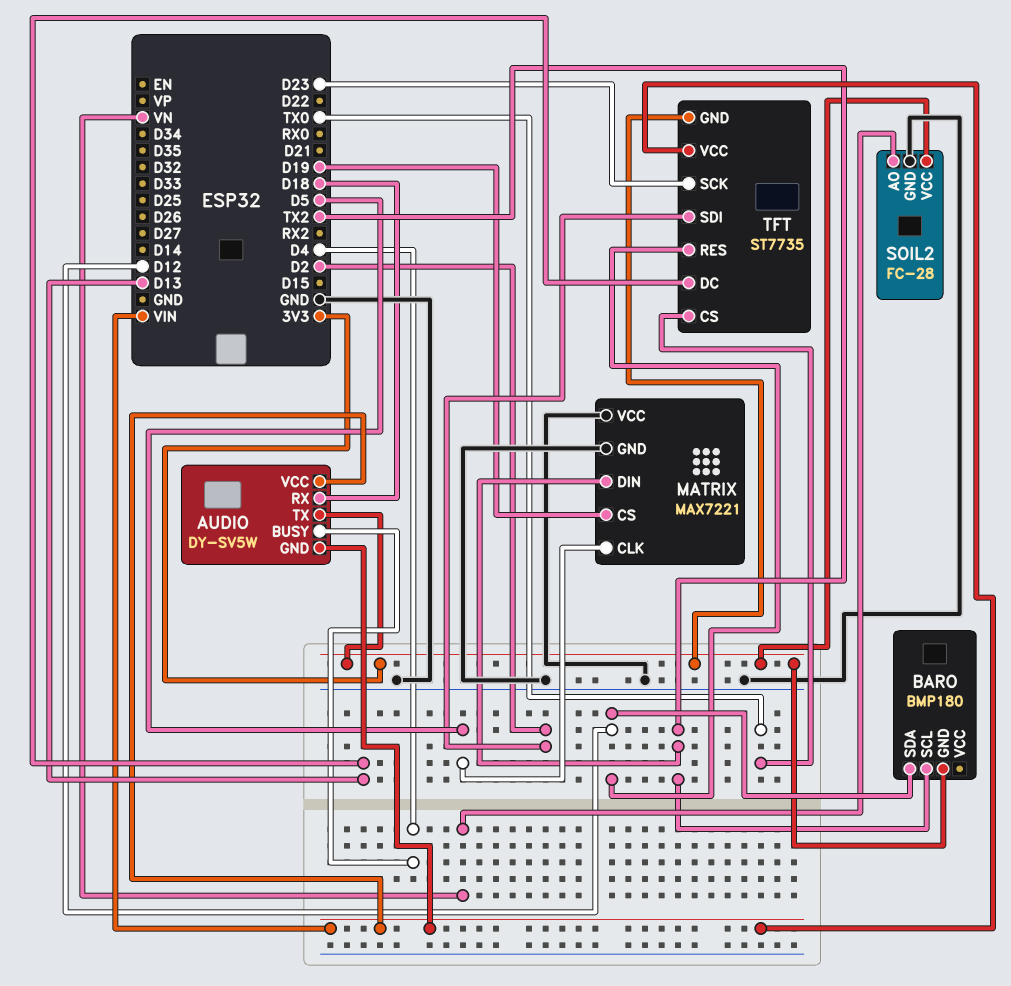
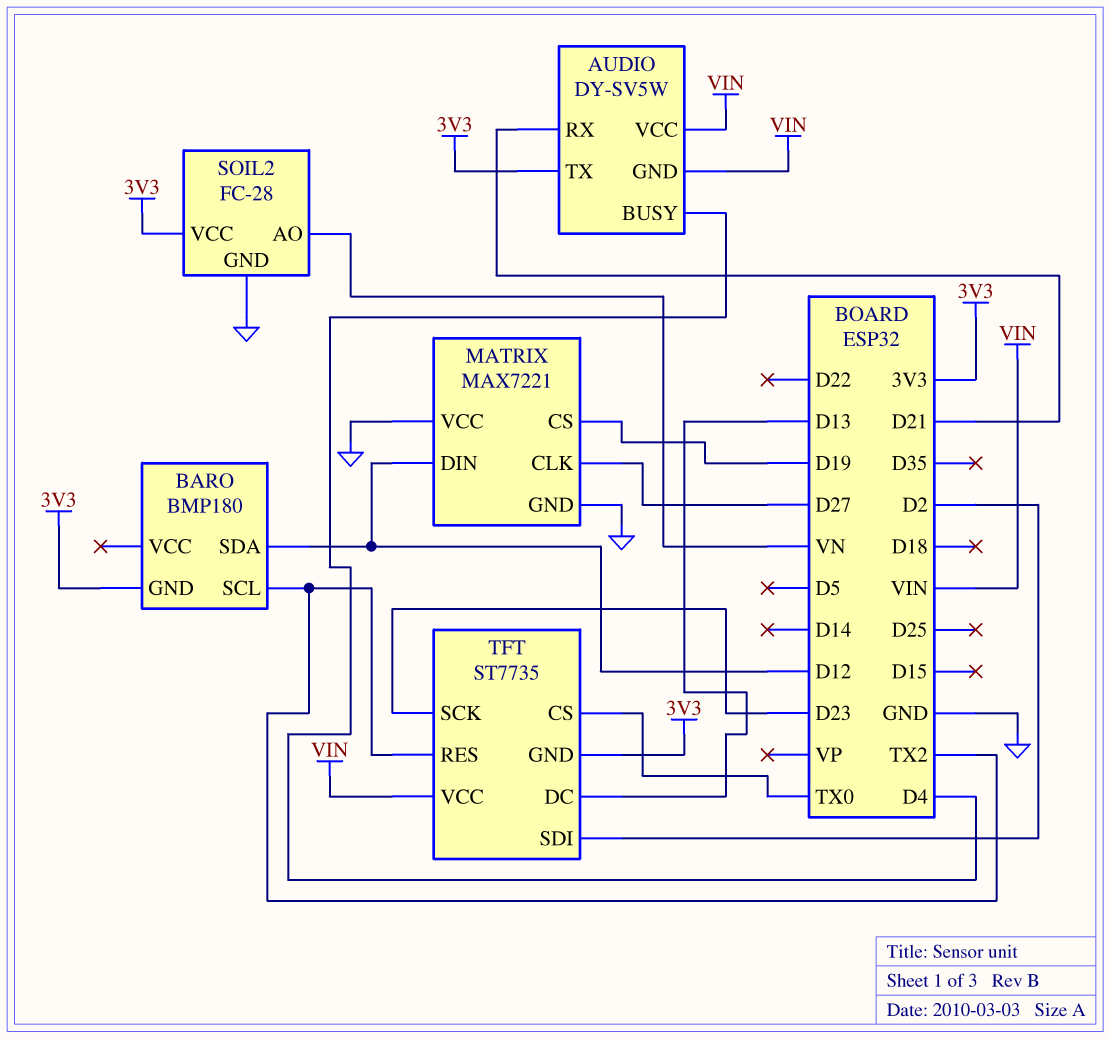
AUDIO pin RX: D18 -> D21
MATRIX pin CLK: D5 -> D27
MATRIX pin DIN: TX2 -> D12
TFT pin RES: D12 -> TX2

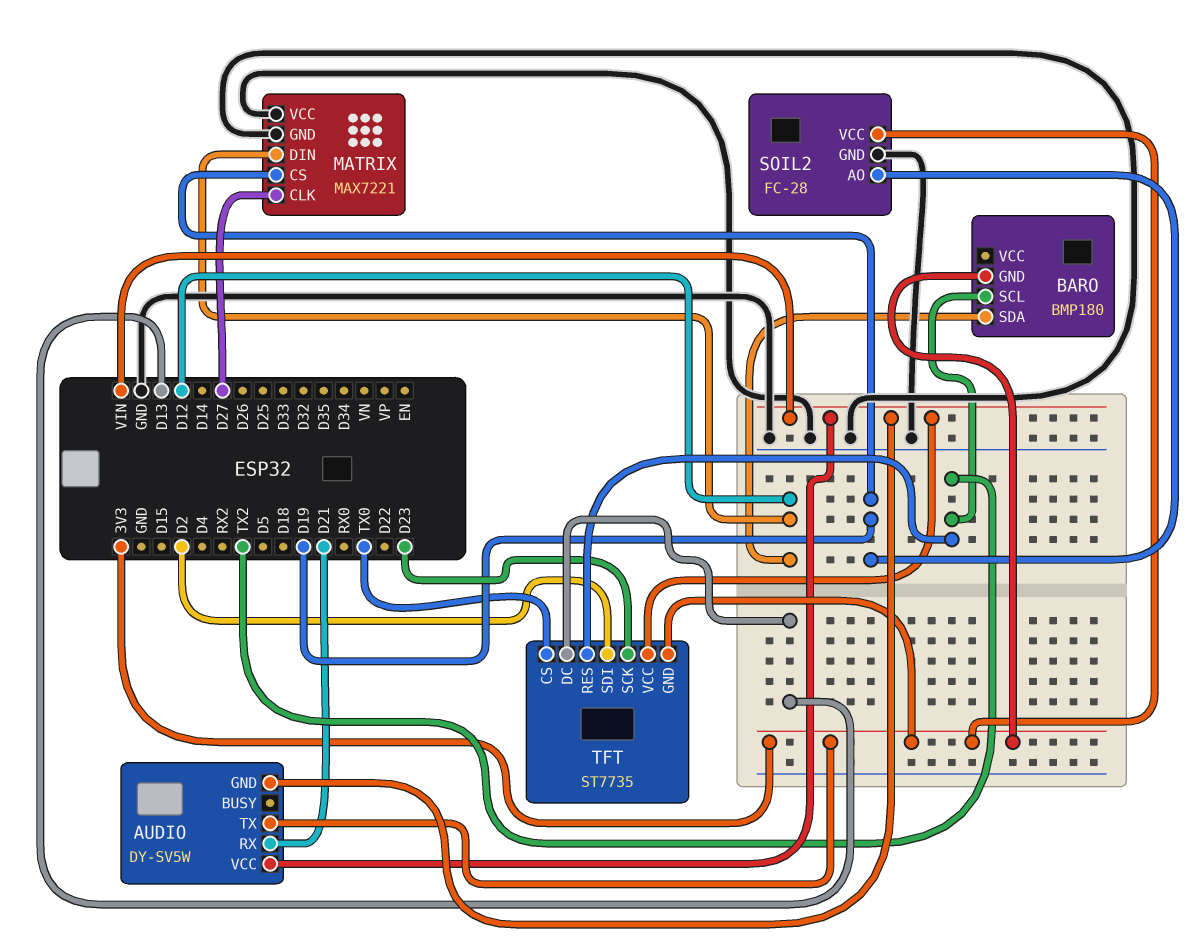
AUDIO pin BUSY: D4 -> none
SOIL2 pin AO: VN -> D19

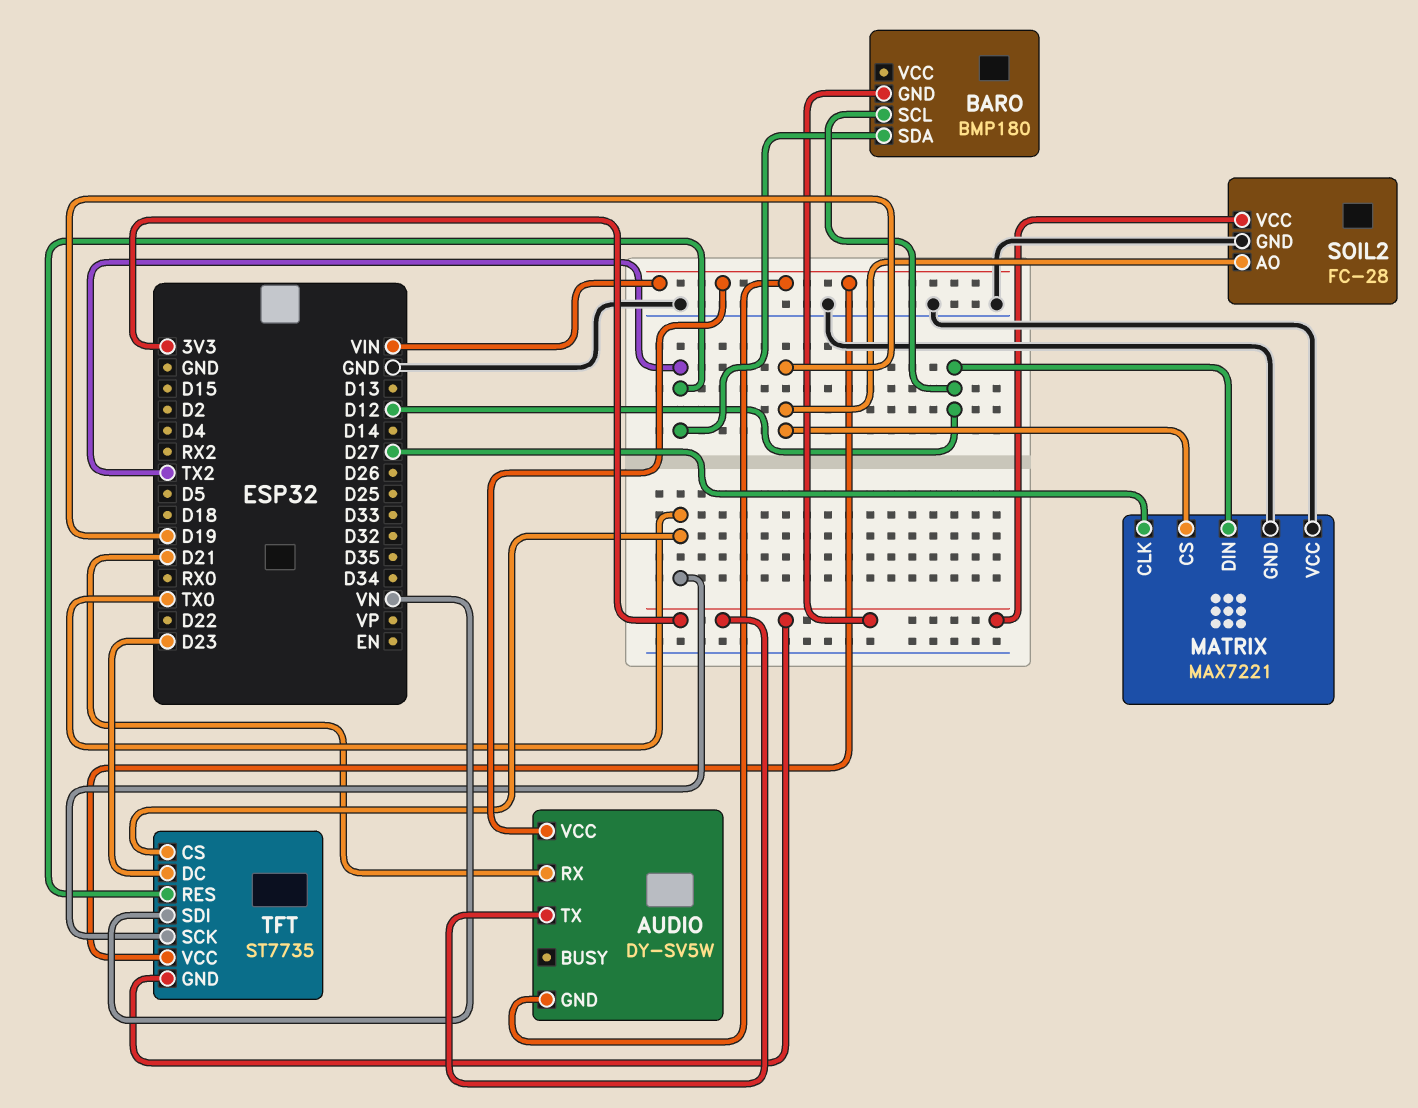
BARO pin SCL: TX2 -> D12
BARO pin SDA: D12 -> TX2
TFT pin DC: D13 -> D23
TFT pin SCK: D23 -> TX0
TFT pin SDI: D2 -> VN

